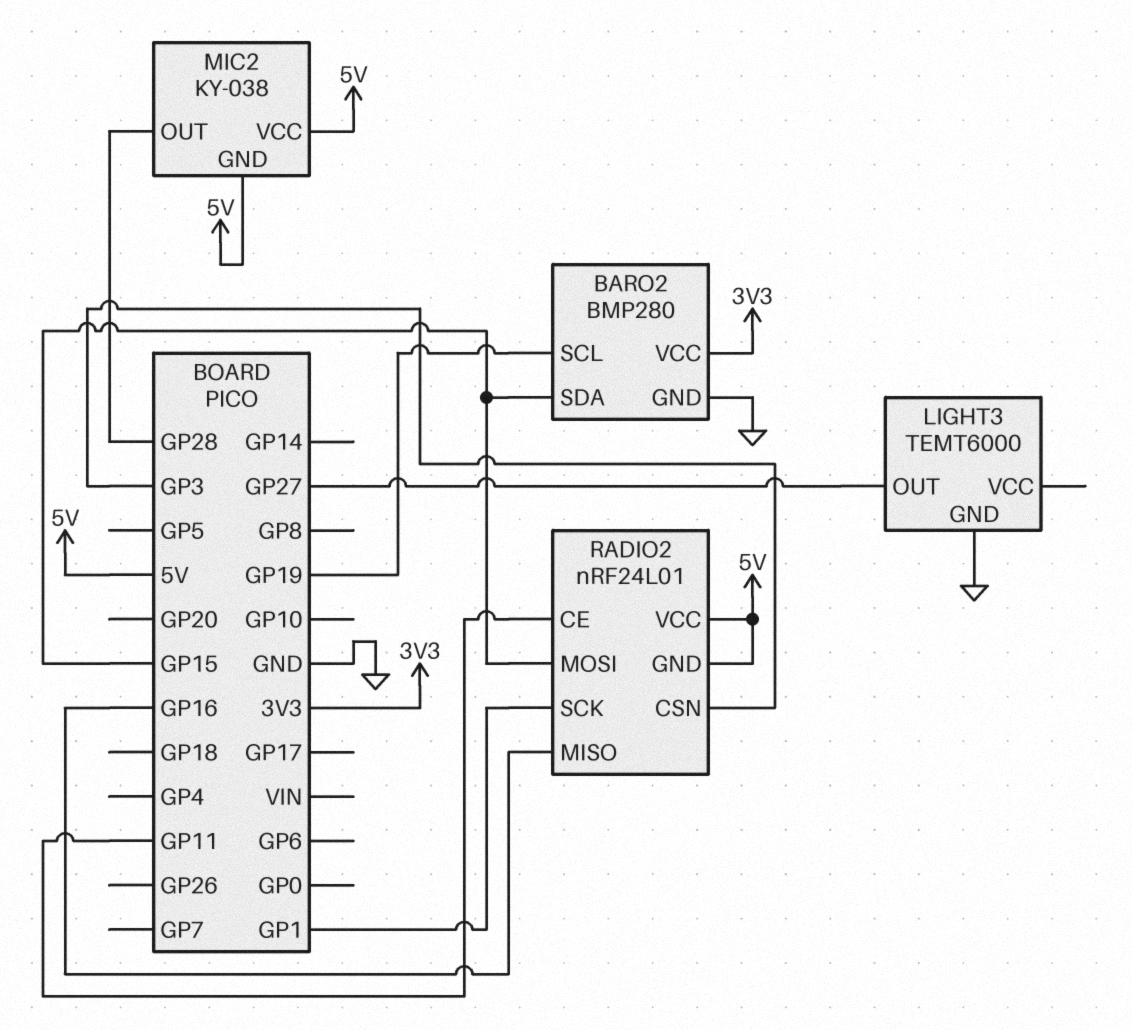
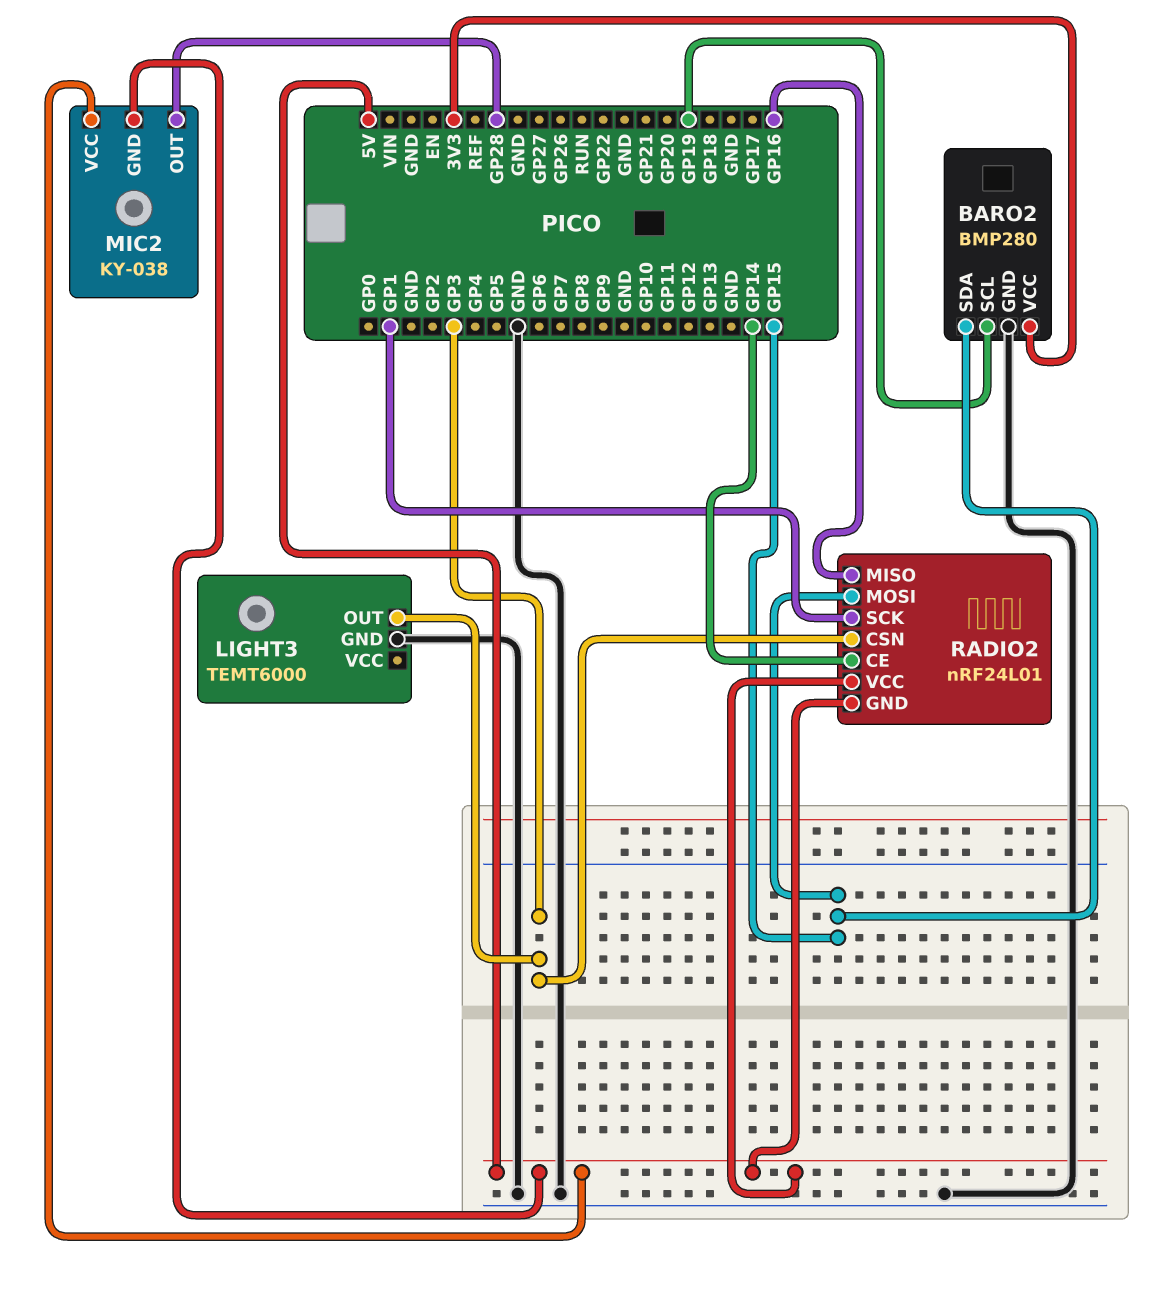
LIGHT3 pin OUT: GP27 -> GP3
RADIO2 pin CE: GP11 -> GP14

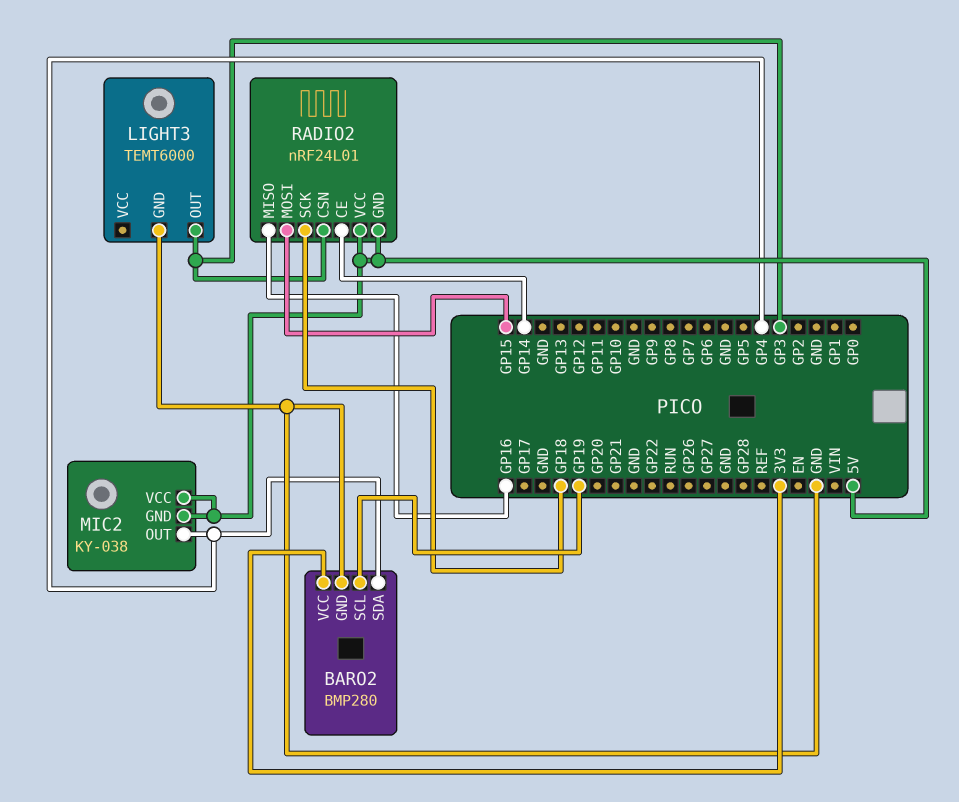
BARO2 pin SDA: GP15 -> GP4
MIC2 pin OUT: GP28 -> GP4
RADIO2 pin SCK: GP1 -> GP18

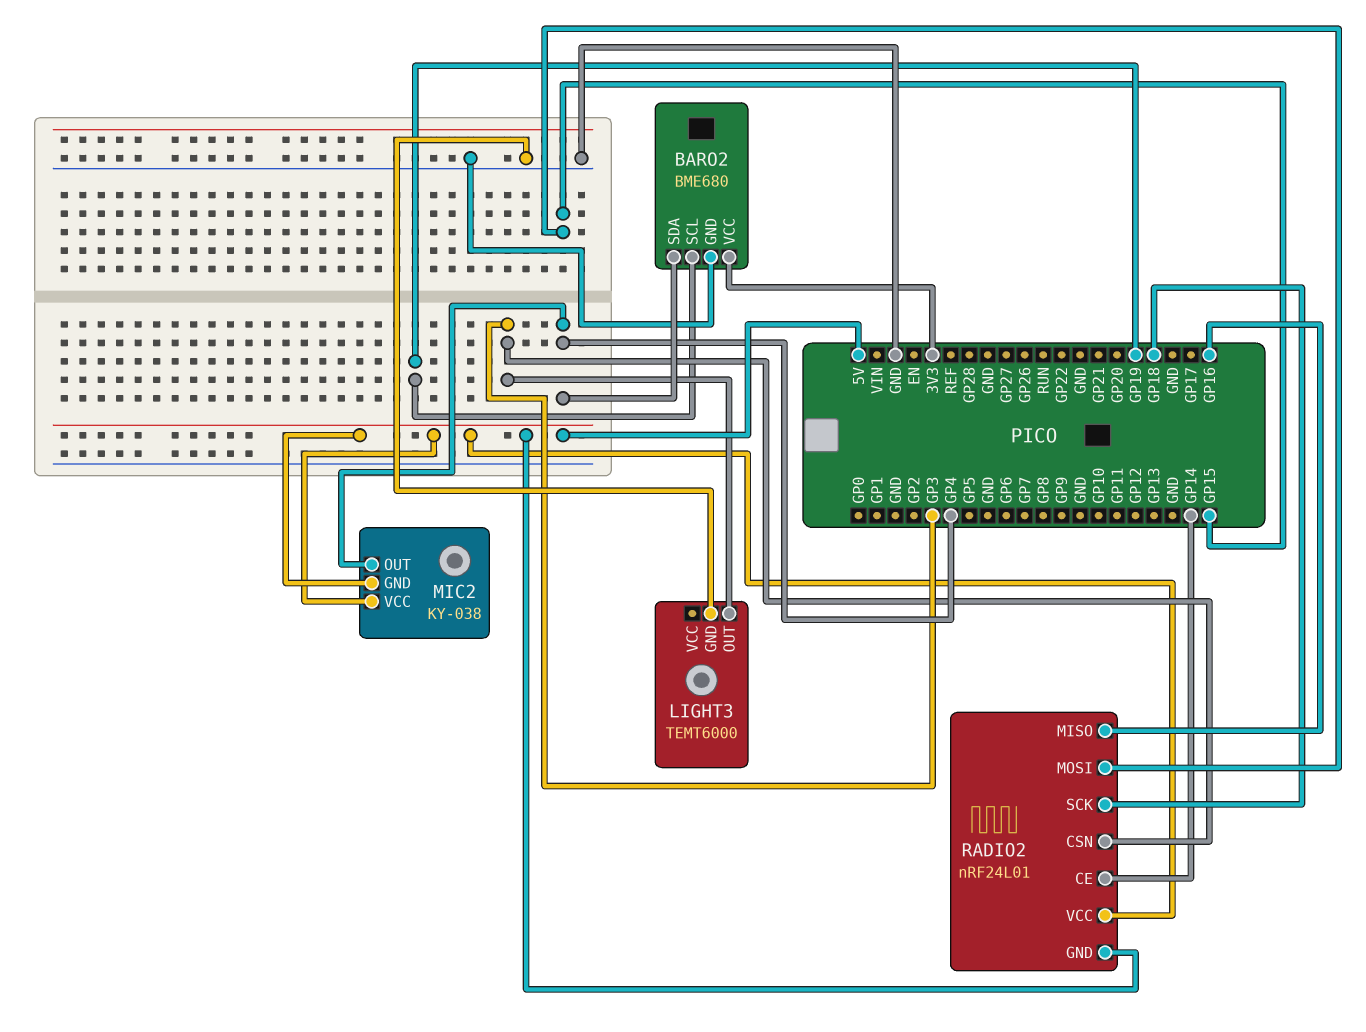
BARO2: BMP280 -> BME680

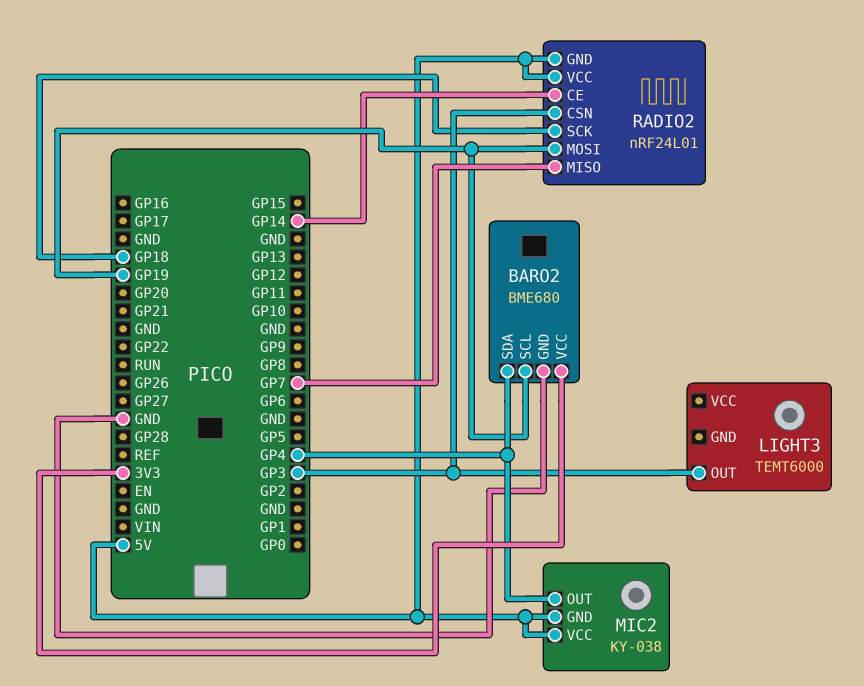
LIGHT3 pin GND: GND -> none
RADIO2 pin MISO: GP16 -> GP7
RADIO2 pin MOSI: GP15 -> GP19

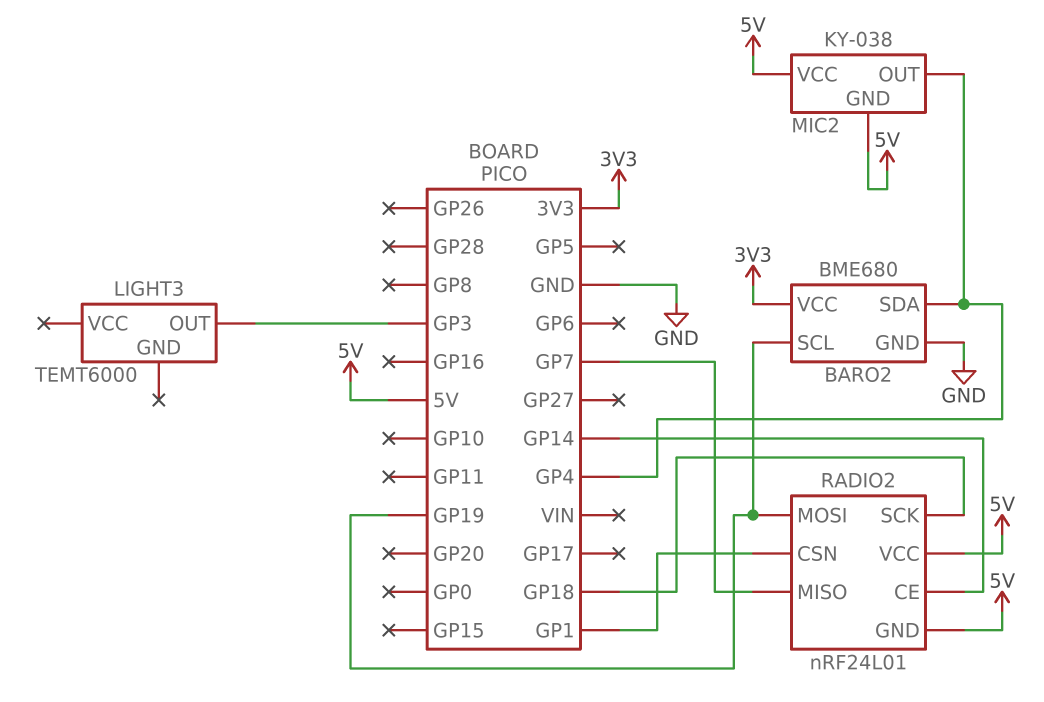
RADIO2 pin CSN: GP3 -> GP1

